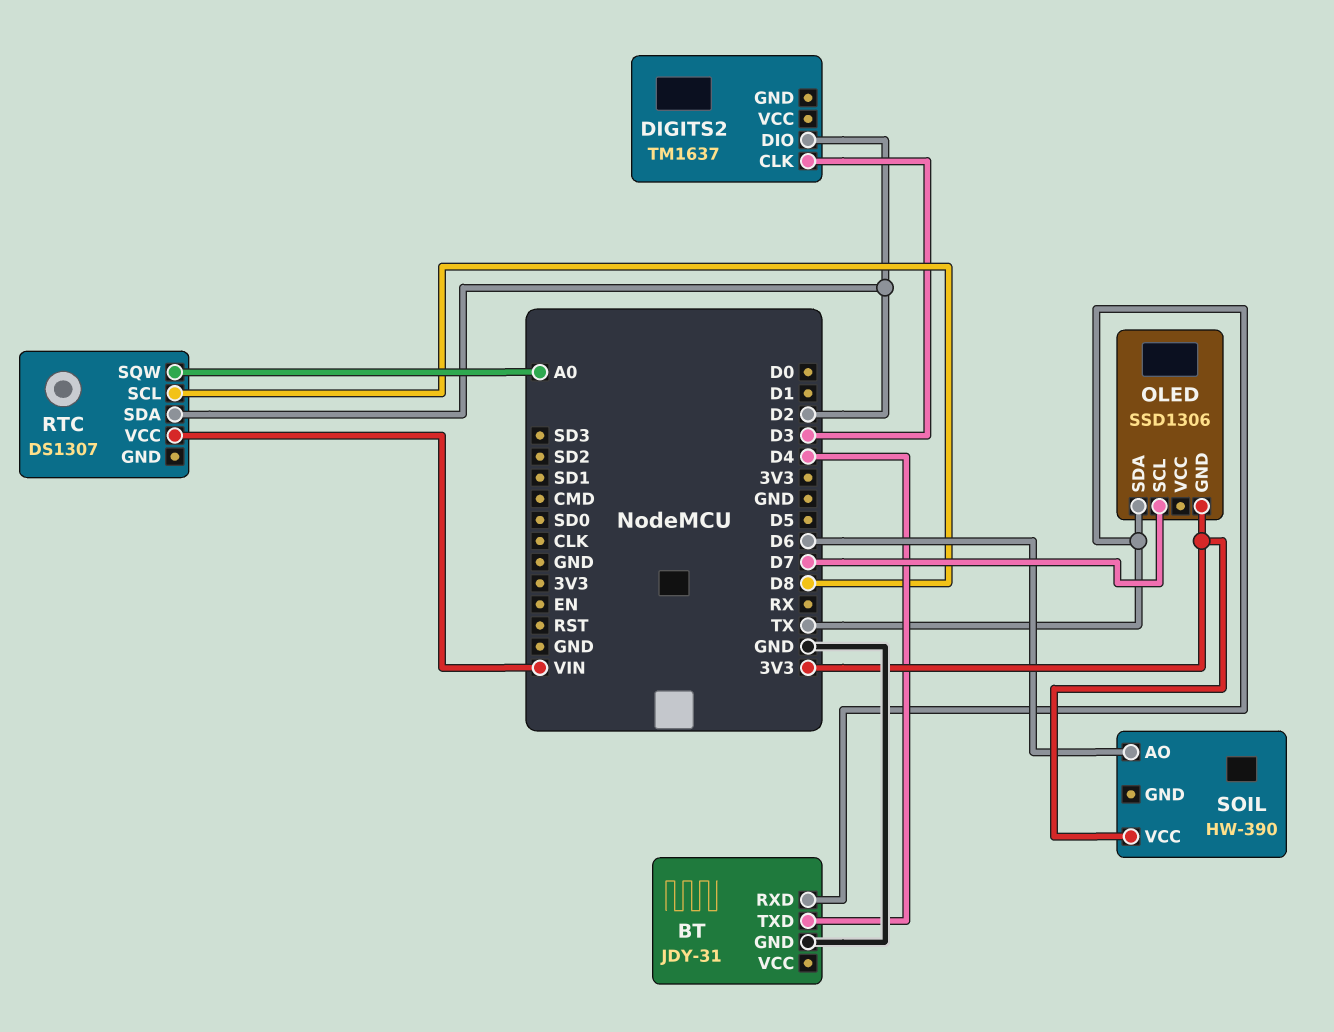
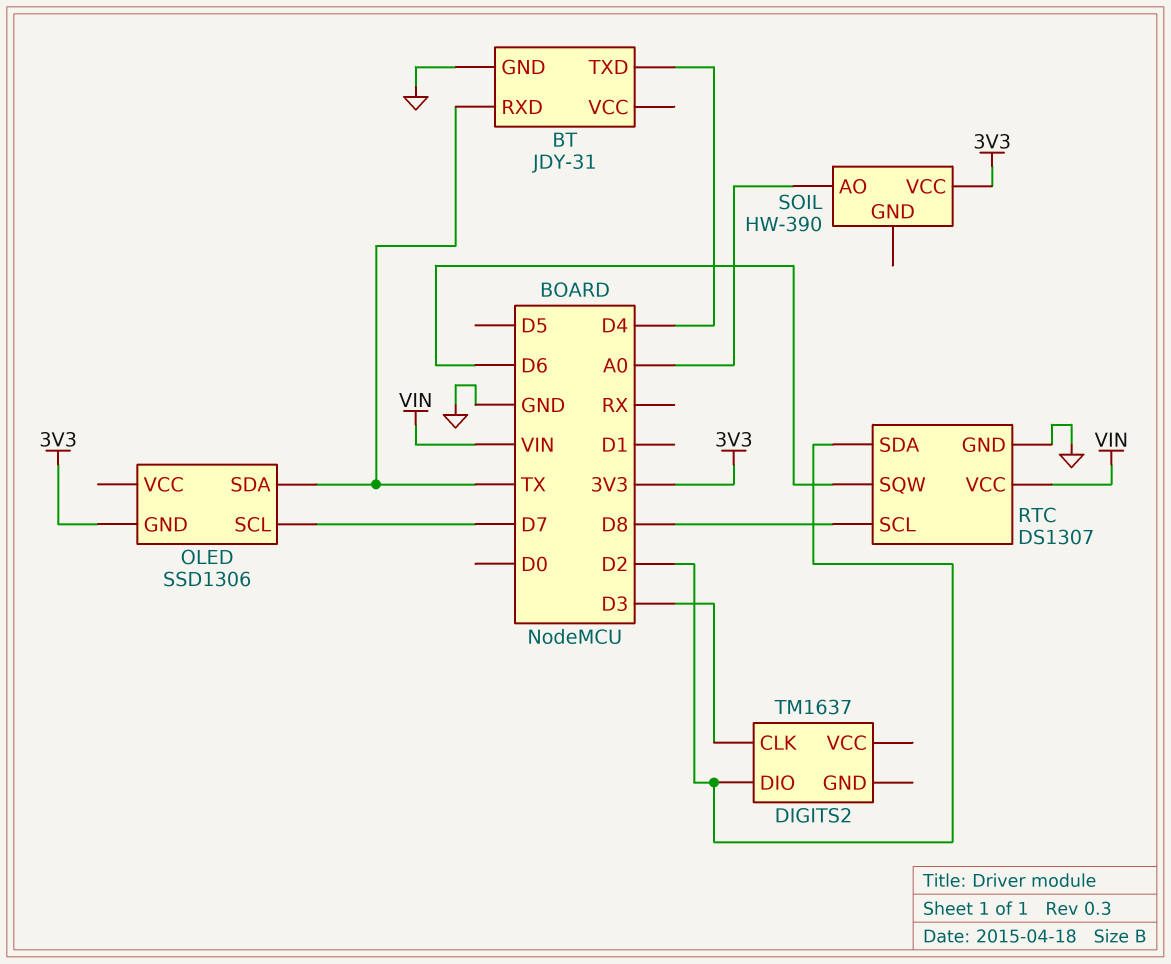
RTC pin GND: none -> GND
RTC pin SQW: A0 -> D6
SOIL pin AO: D6 -> A0

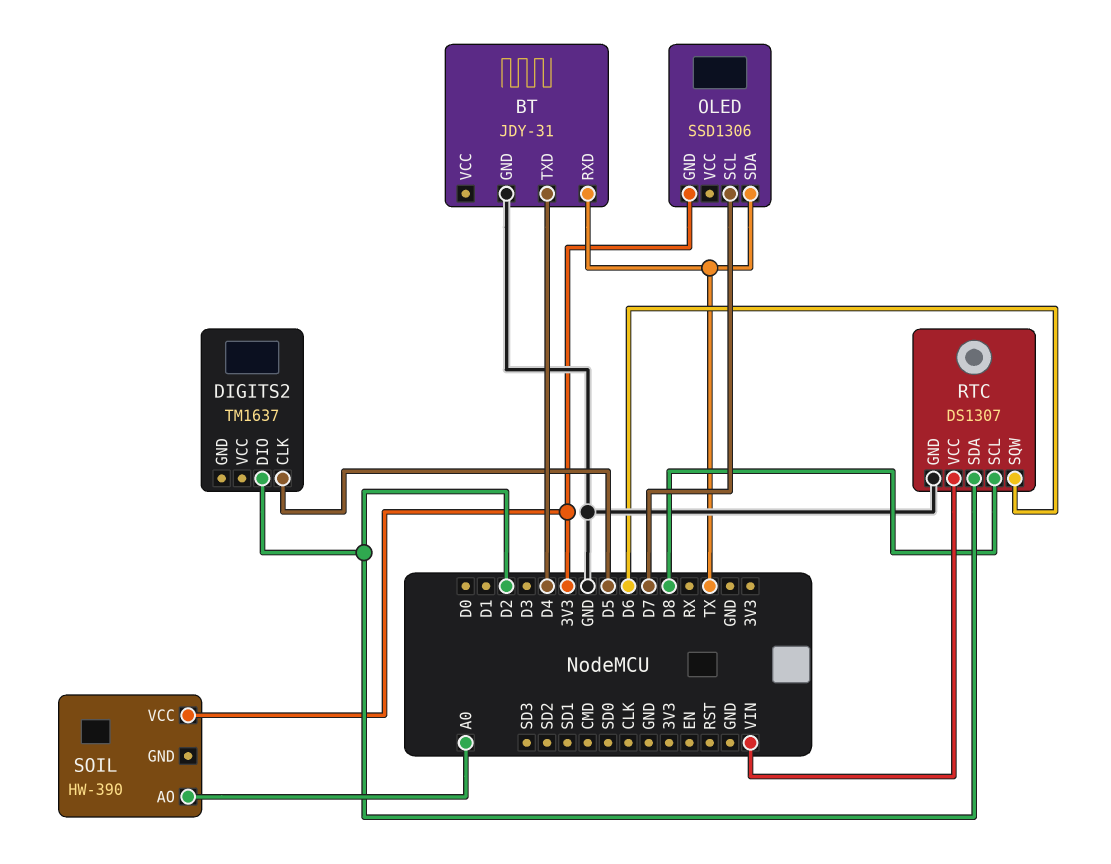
DIGITS2 pin CLK: D3 -> D5

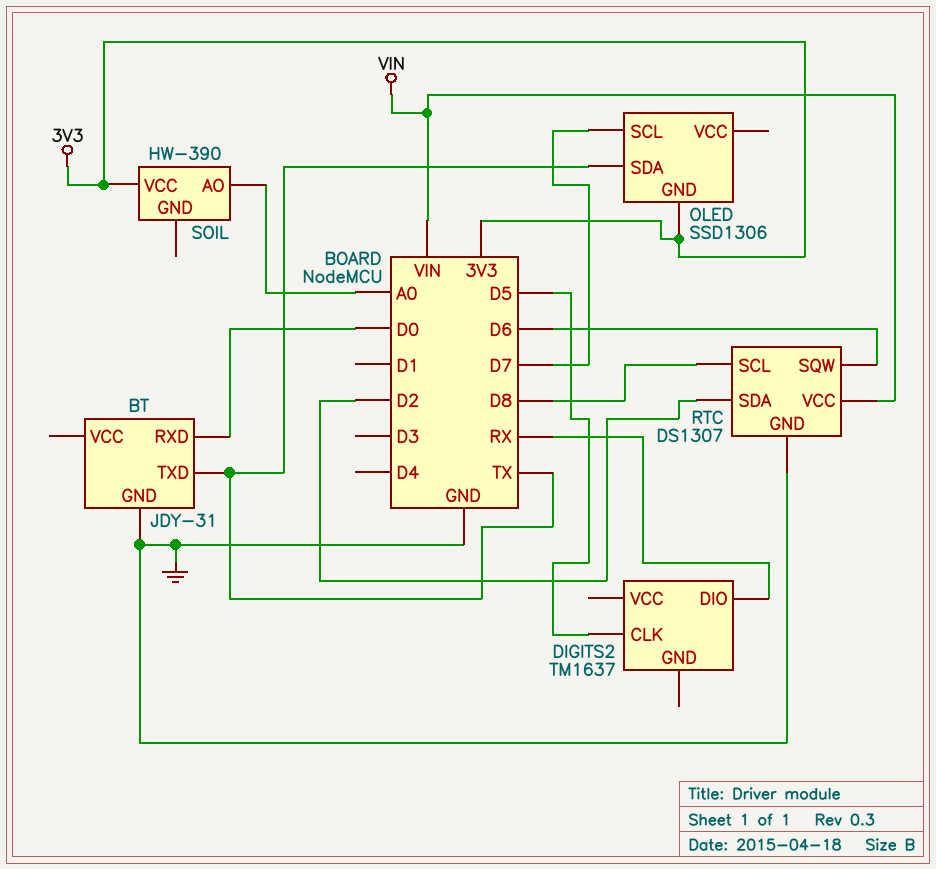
BT pin RXD: TX -> D0
BT pin TXD: D4 -> TX
DIGITS2 pin DIO: D2 -> RX

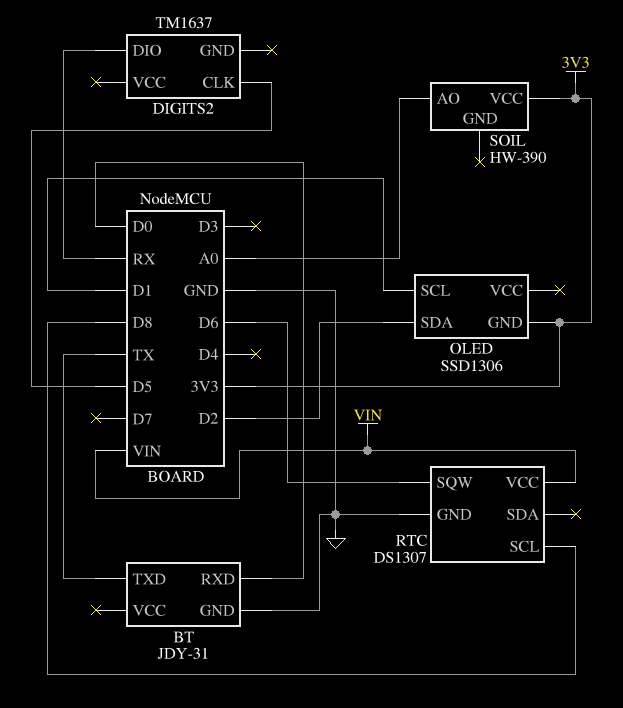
OLED pin SCL: D7 -> D1
OLED pin SDA: TX -> D2
RTC pin SDA: D2 -> none

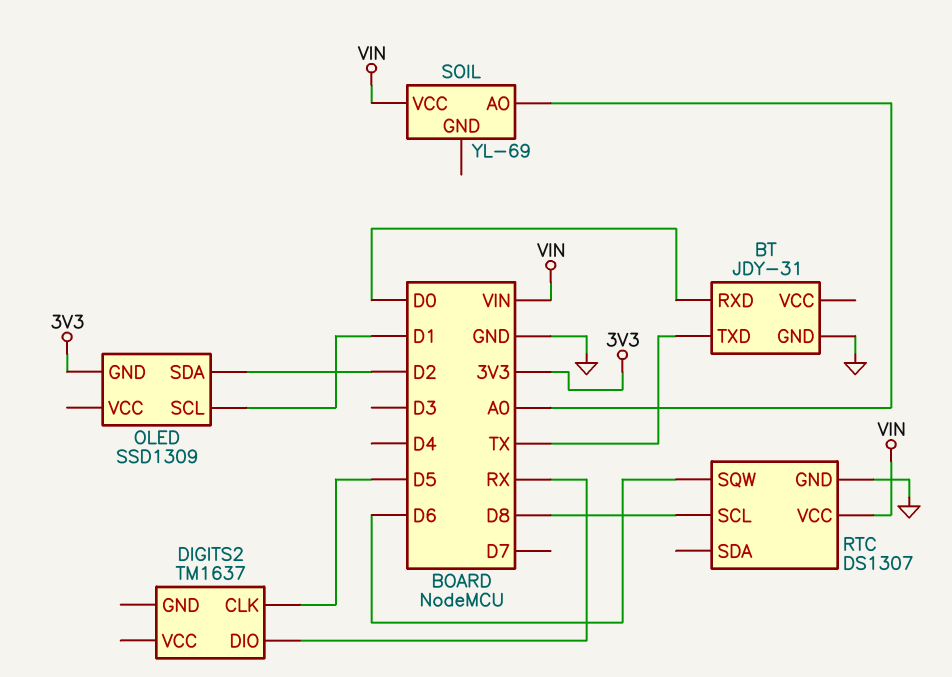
OLED: SSD1306 -> SSD1309
SOIL: HW-390 -> YL-69
SOIL pin VCC: 3V3 -> VIN

